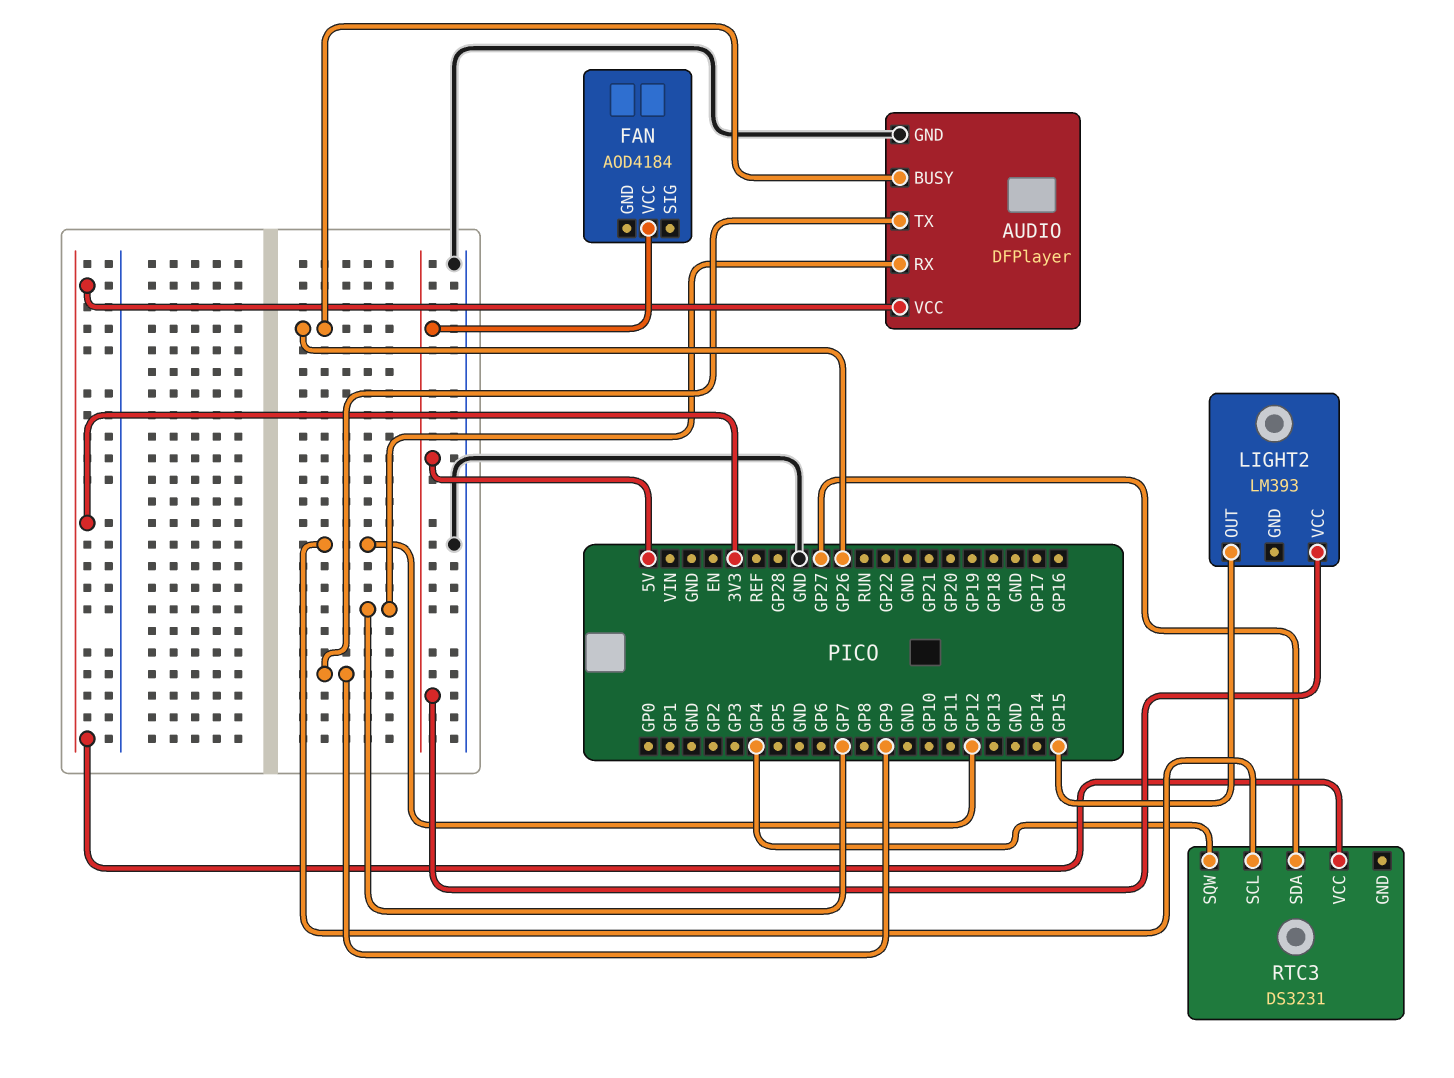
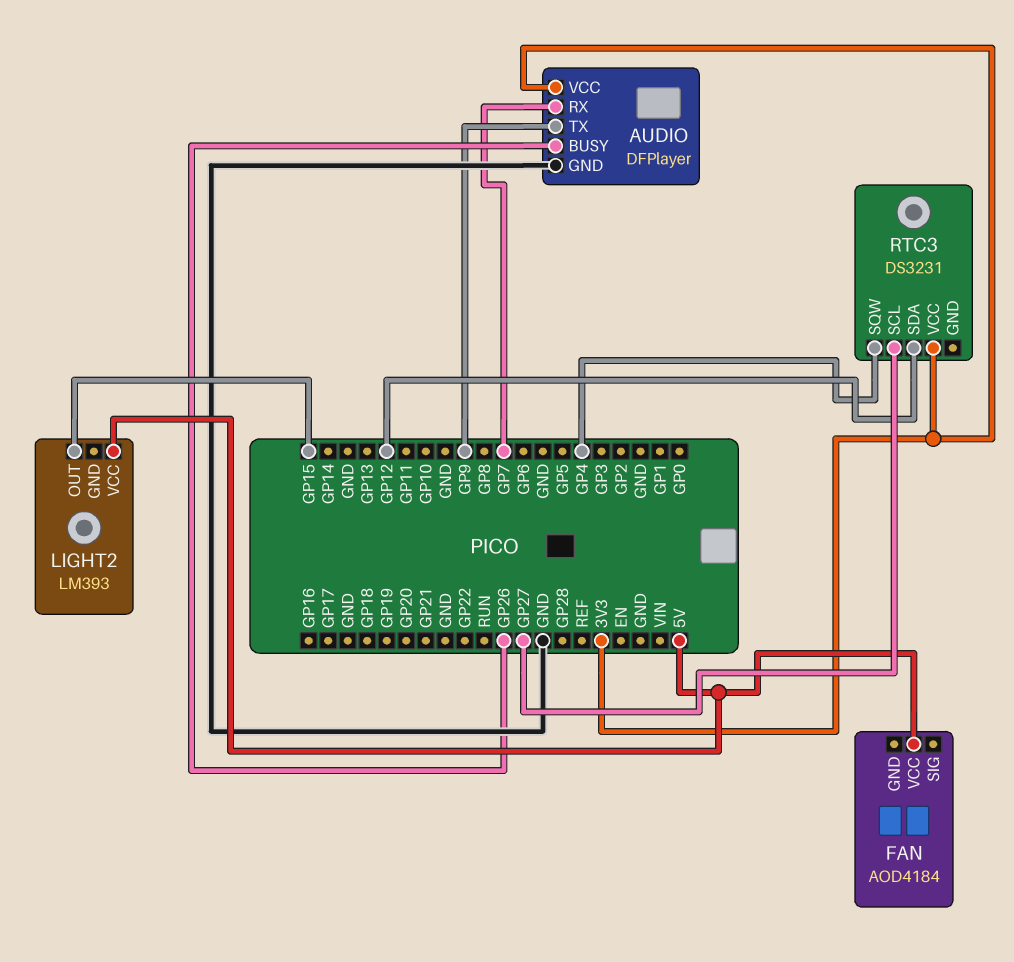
RTC3 pin SCL: GP12 -> GP27
RTC3 pin SDA: GP27 -> GP12

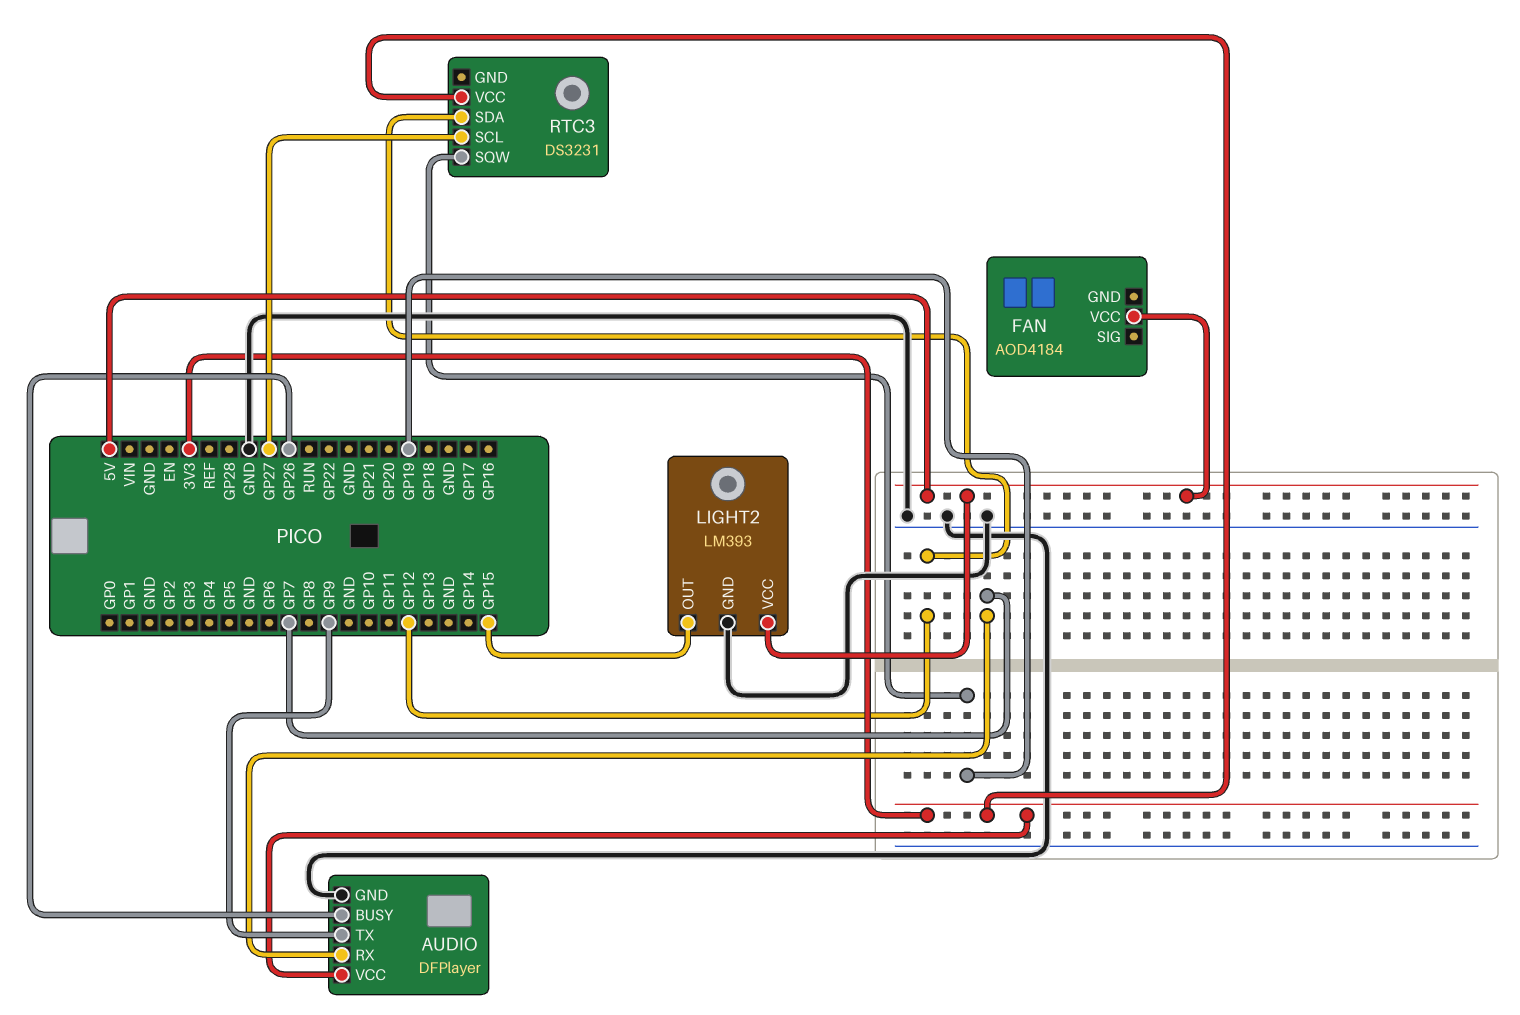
LIGHT2 pin GND: none -> GND
RTC3 pin SQW: GP4 -> GP19

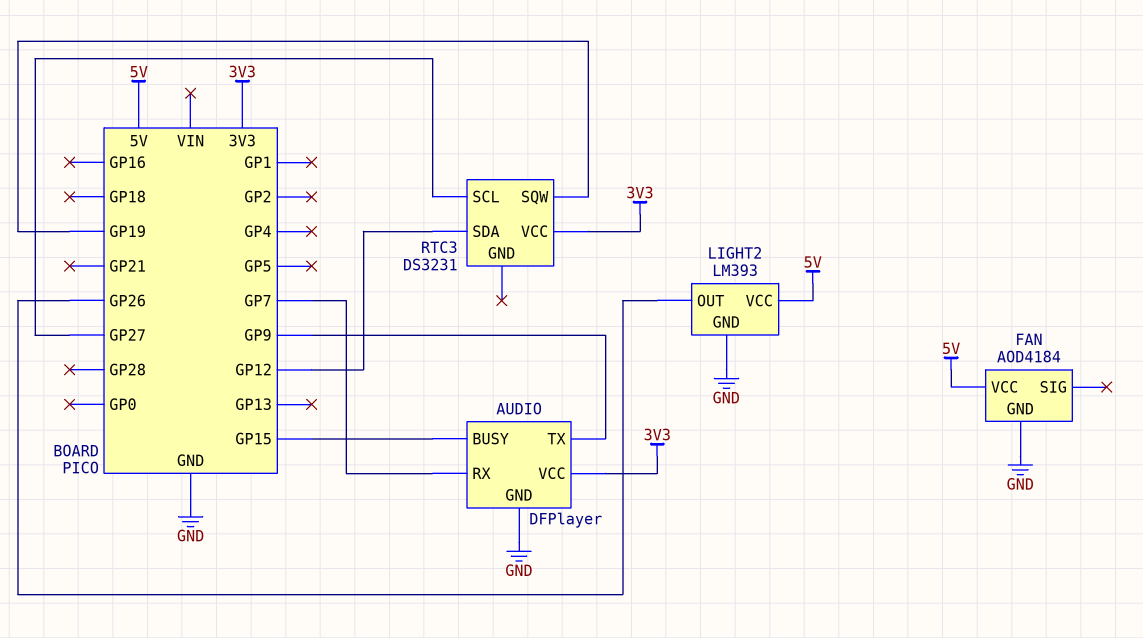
AUDIO pin BUSY: GP26 -> GP15
FAN pin GND: none -> GND
LIGHT2 pin OUT: GP15 -> GP26

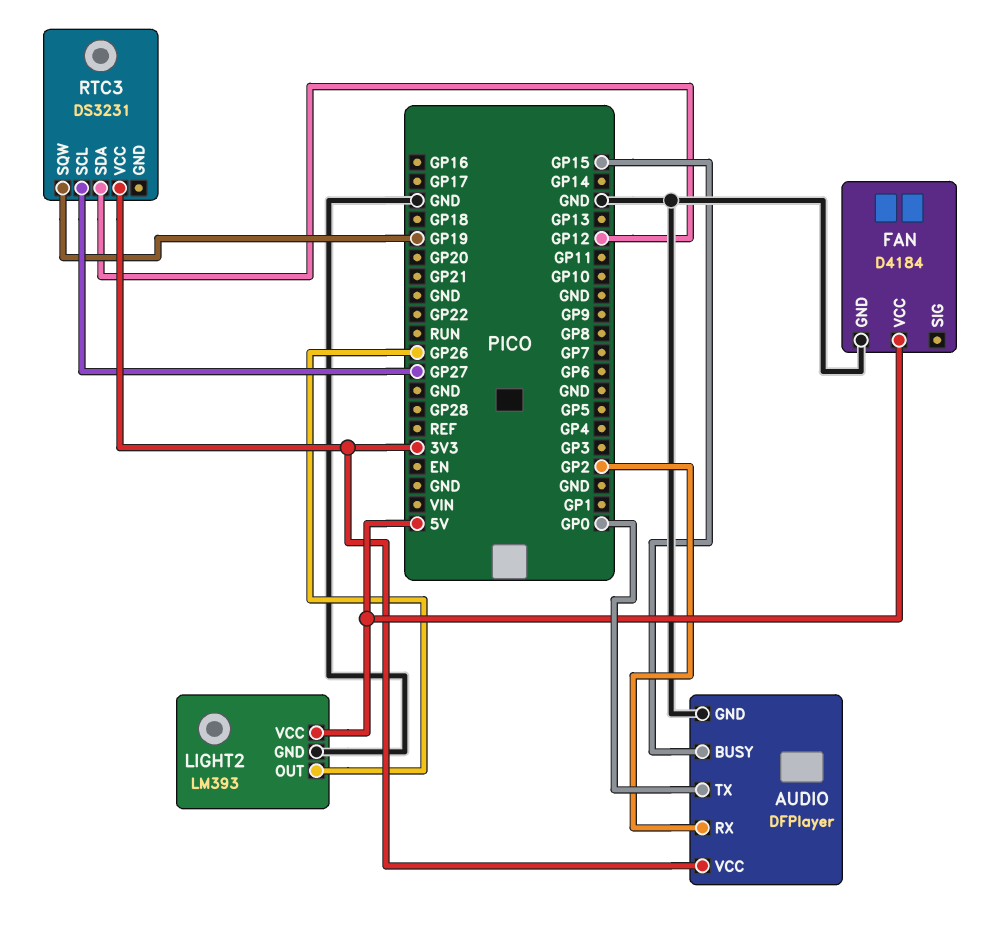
AUDIO pin RX: GP7 -> GP2
AUDIO pin TX: GP9 -> GP0
FAN: AOD4184 -> D4184

